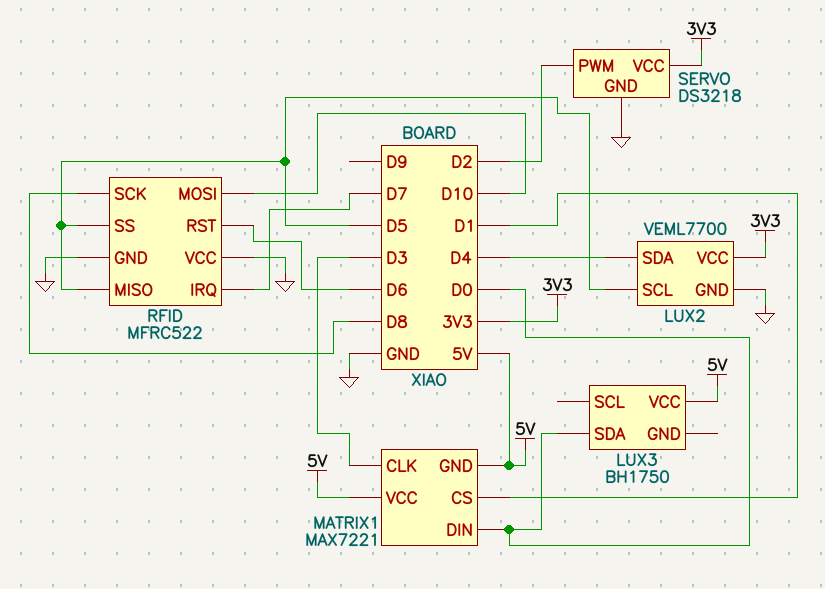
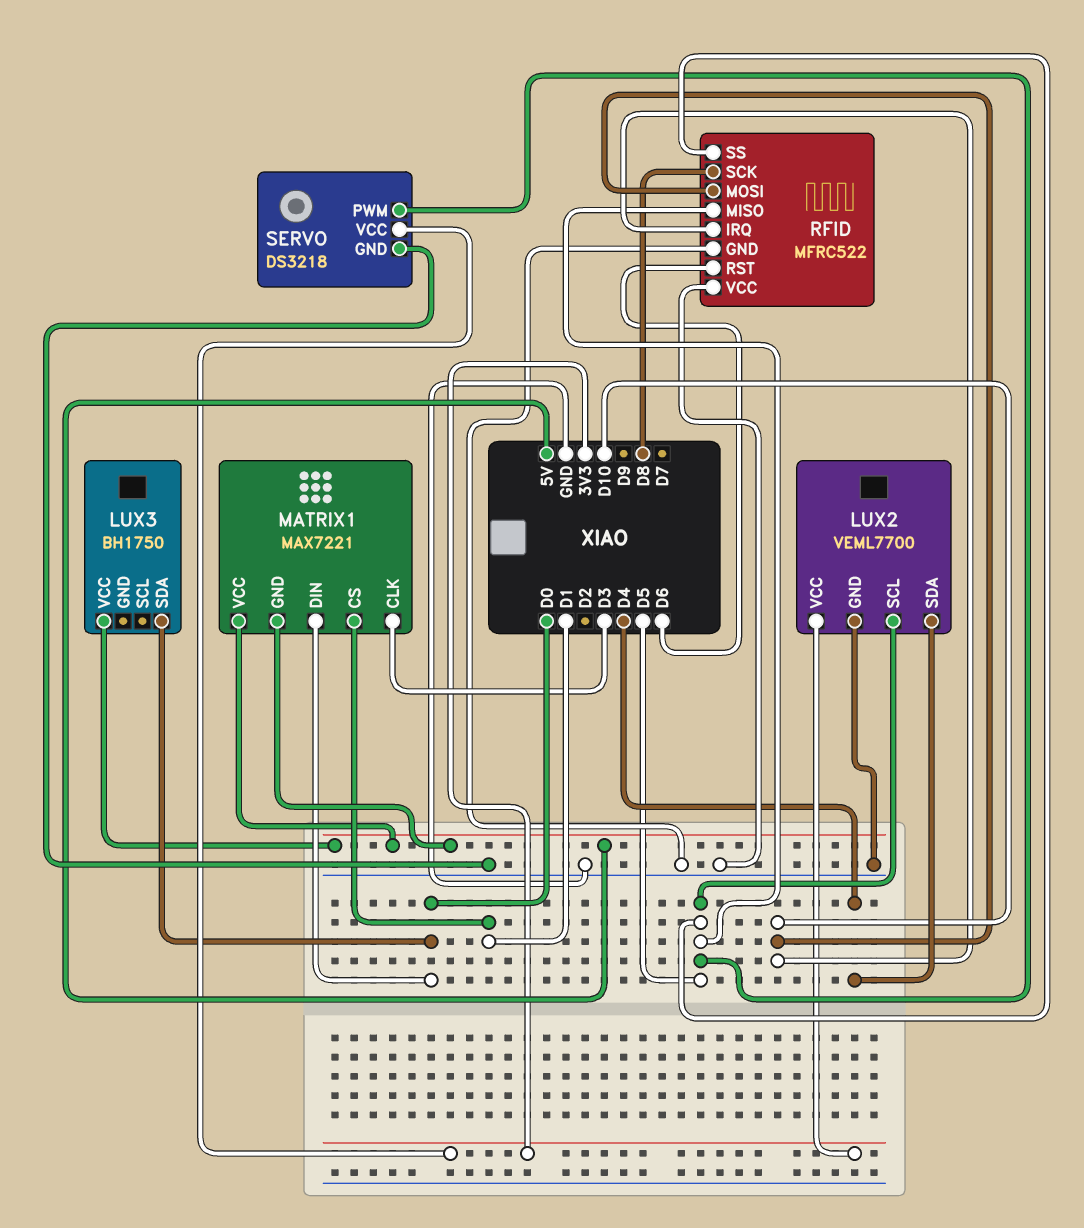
RFID pin IRQ: D7 -> D10
SERVO pin PWM: D2 -> D5

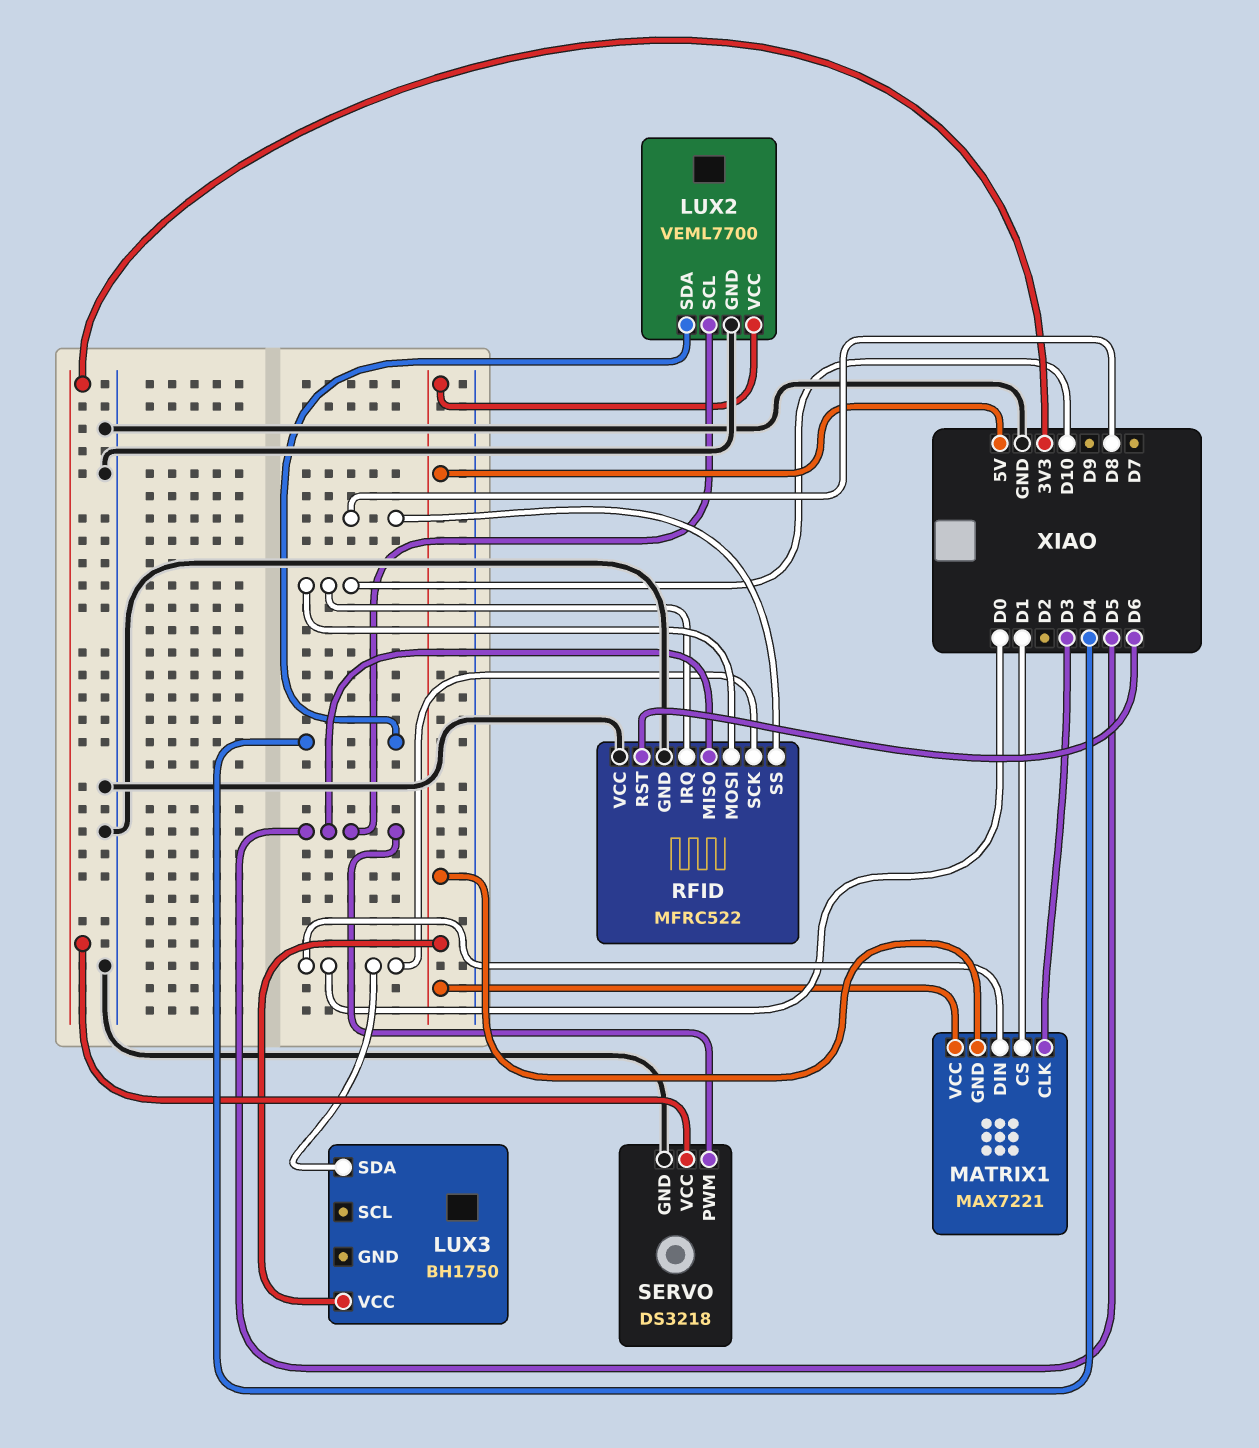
LUX2 pin VCC: 3V3 -> 5V
RFID pin SCK: D8 -> D0
RFID pin SS: D5 -> D8

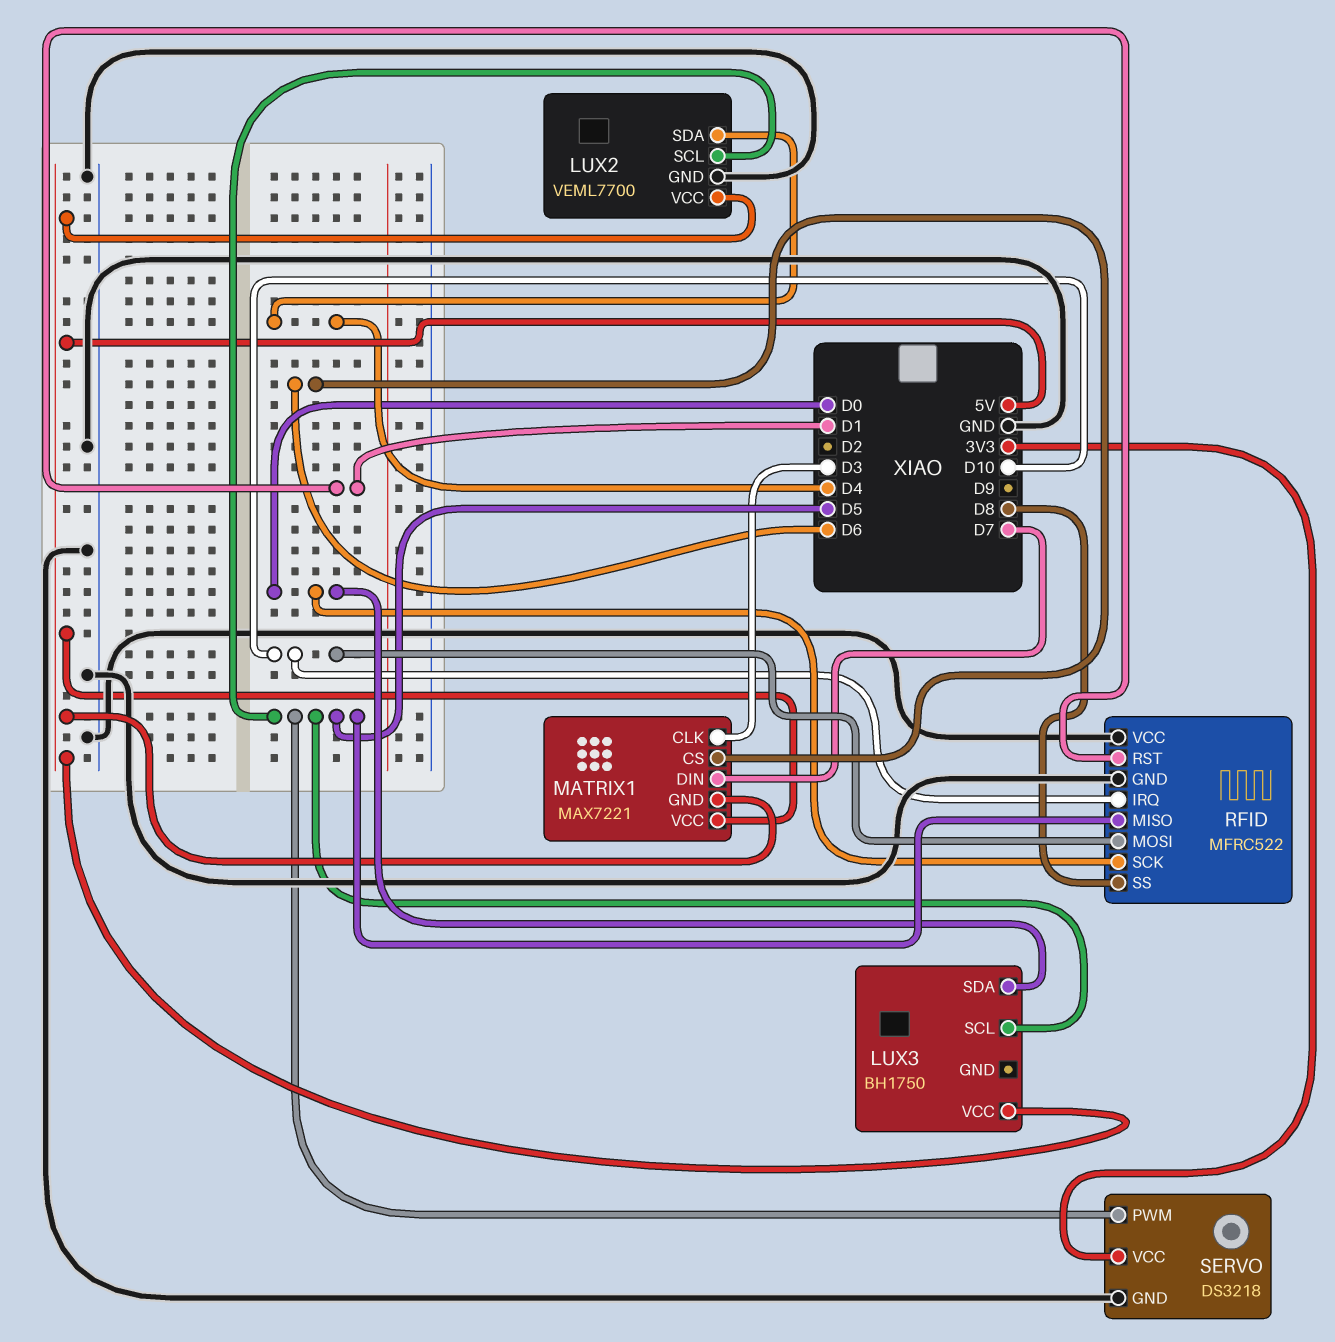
LUX3 pin SCL: none -> D5
MATRIX1 pin CS: D1 -> D6
MATRIX1 pin DIN: D0 -> D7
RFID pin RST: D6 -> D1

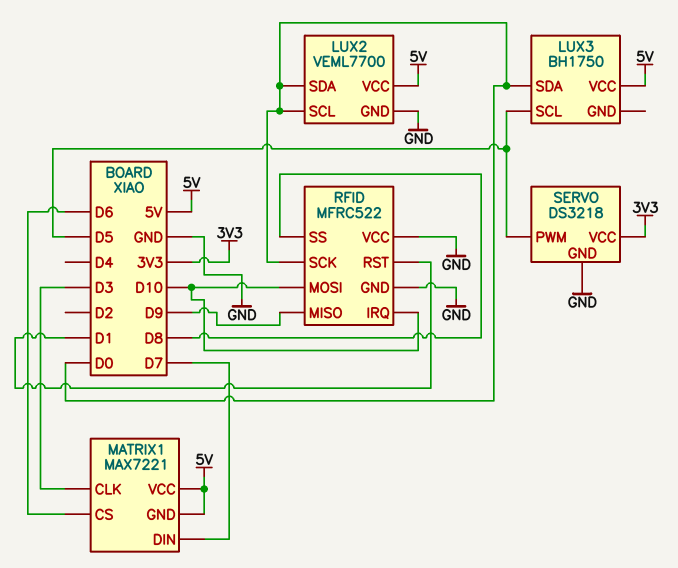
LUX2 pin SCL: D5 -> D0
LUX2 pin SDA: D4 -> D0
RFID pin MISO: D5 -> D9

